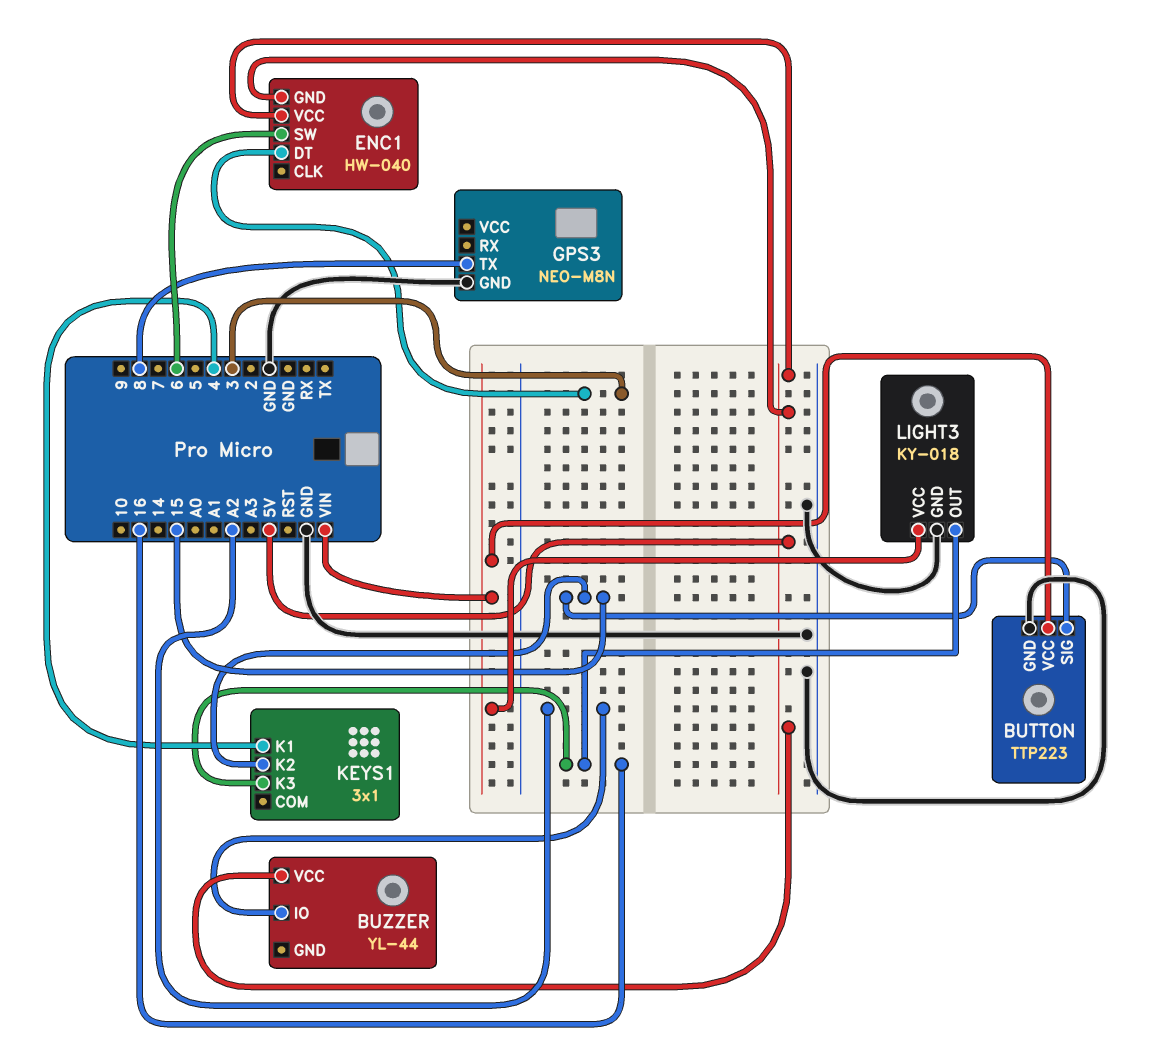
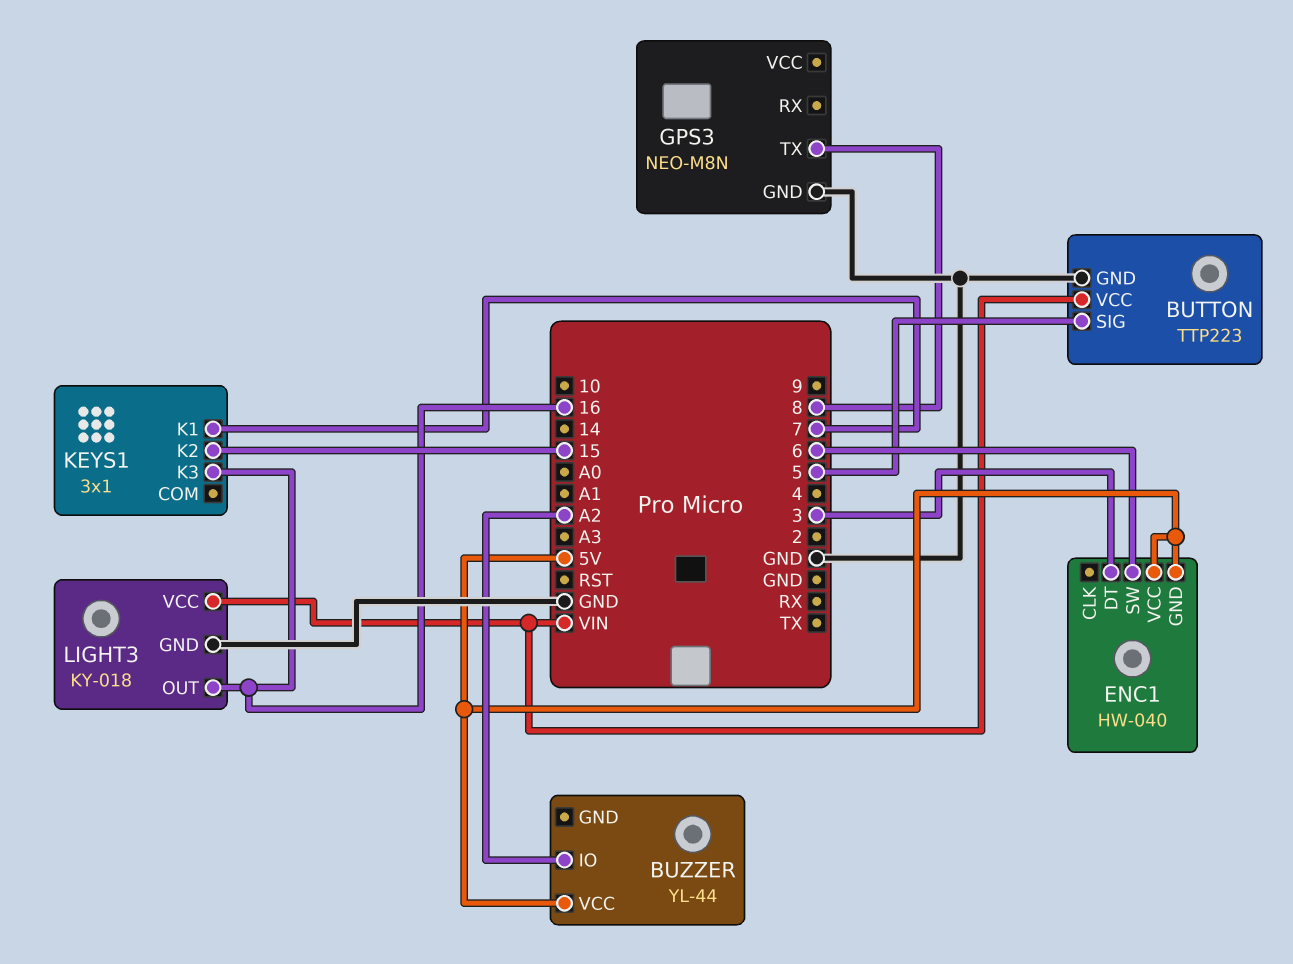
BUTTON pin SIG: 15 -> 5
KEYS1 pin K1: 4 -> 7

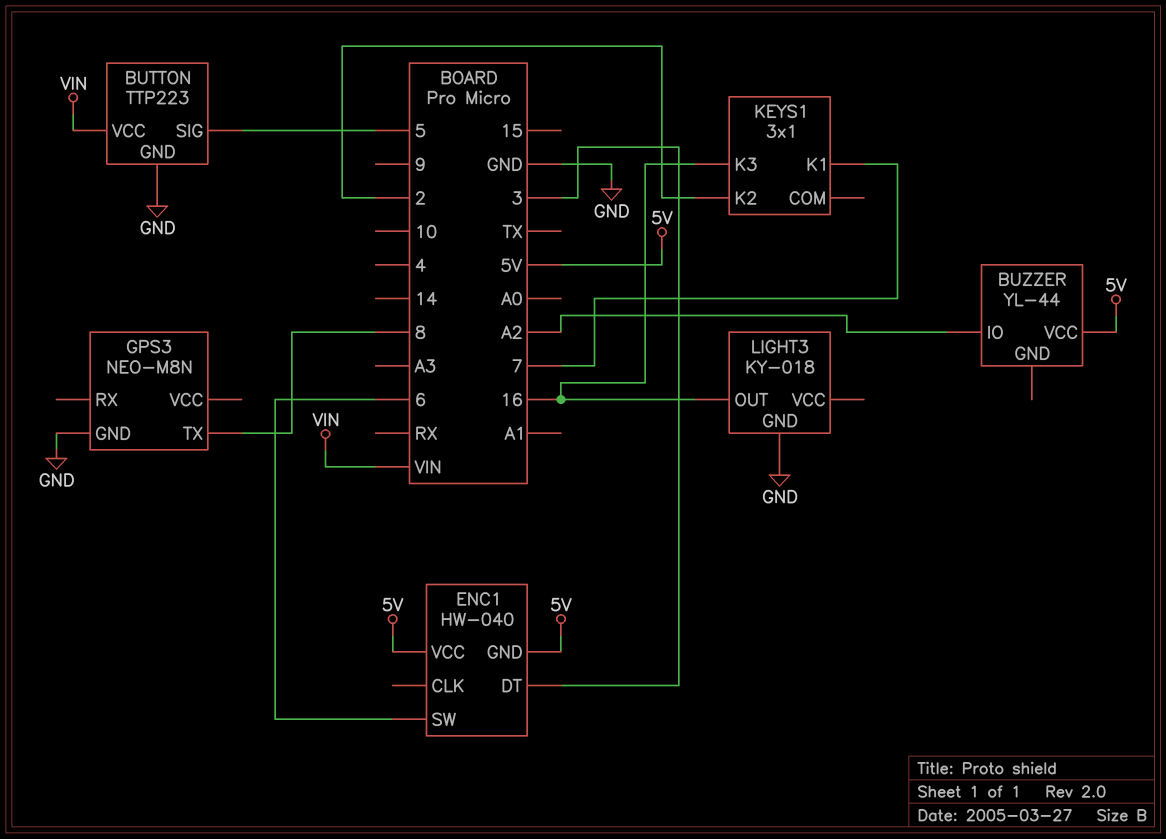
KEYS1 pin K2: 15 -> 2
LIGHT3 pin VCC: VIN -> none

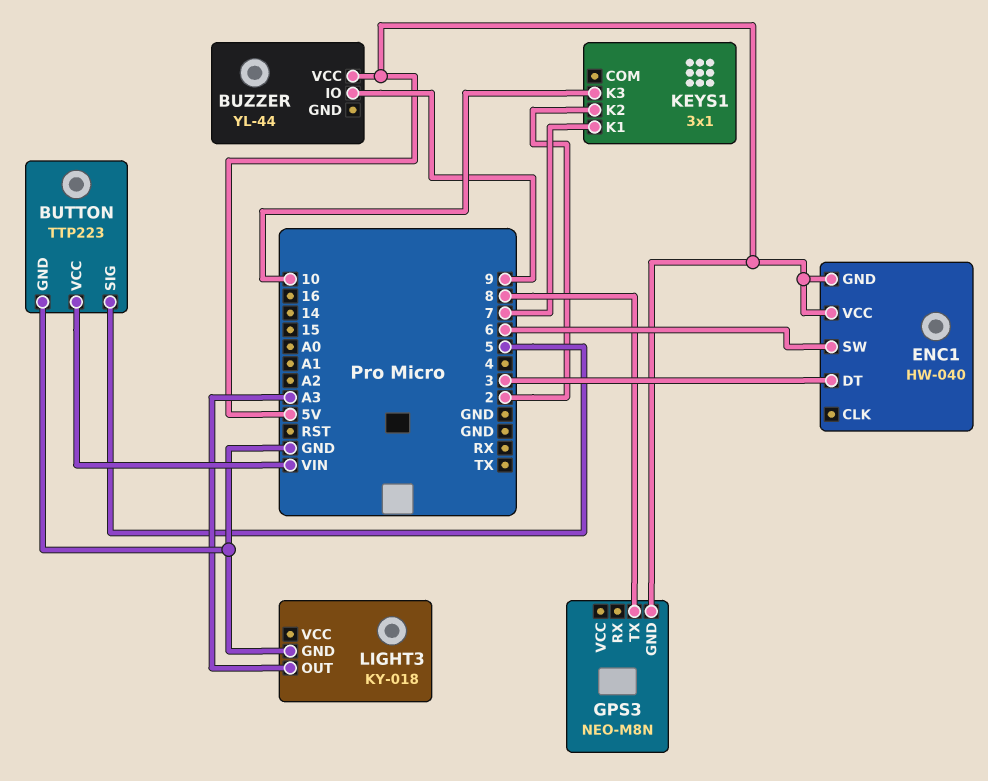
BUZZER pin IO: A2 -> 9
GPS3 pin GND: GND -> 5V
KEYS1 pin K3: 16 -> 10
LIGHT3 pin OUT: 16 -> A3

